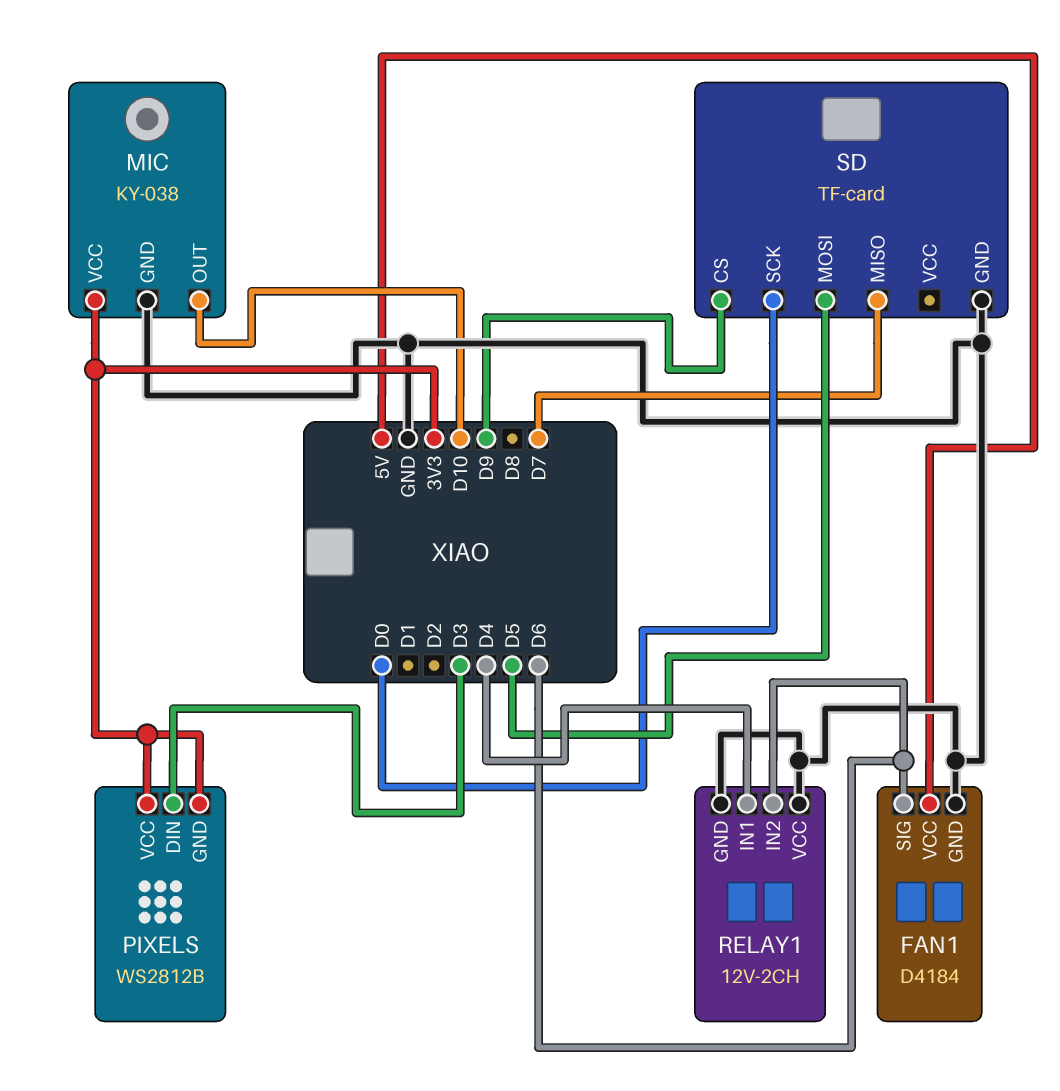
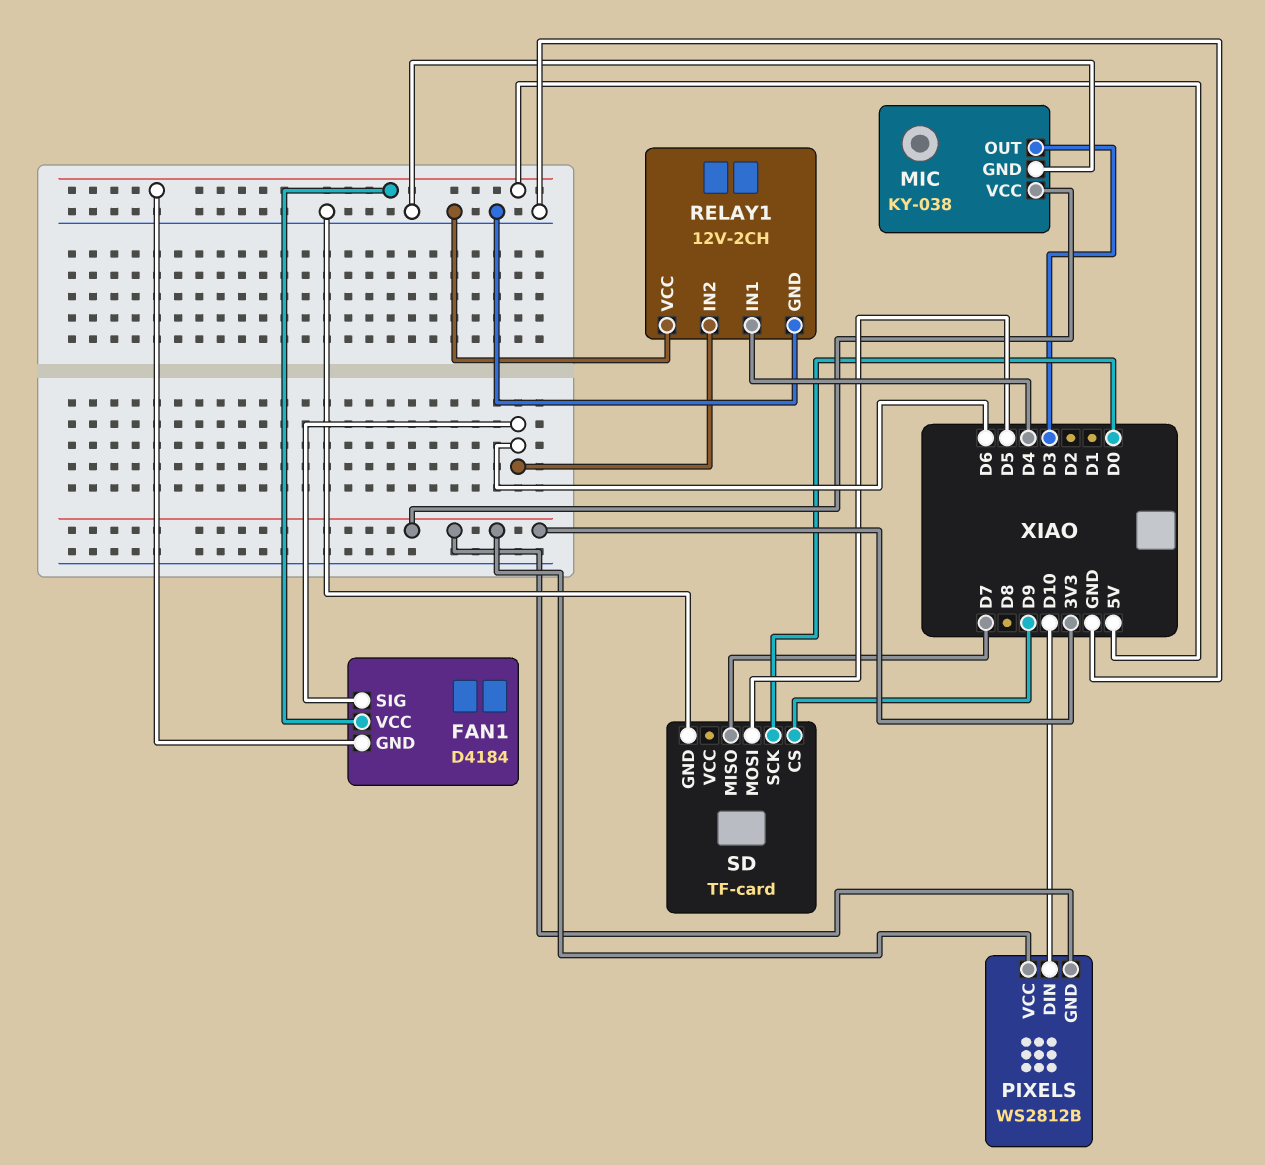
FAN1 pin GND: GND -> 5V
MIC pin OUT: D10 -> D3
PIXELS pin DIN: D3 -> D10

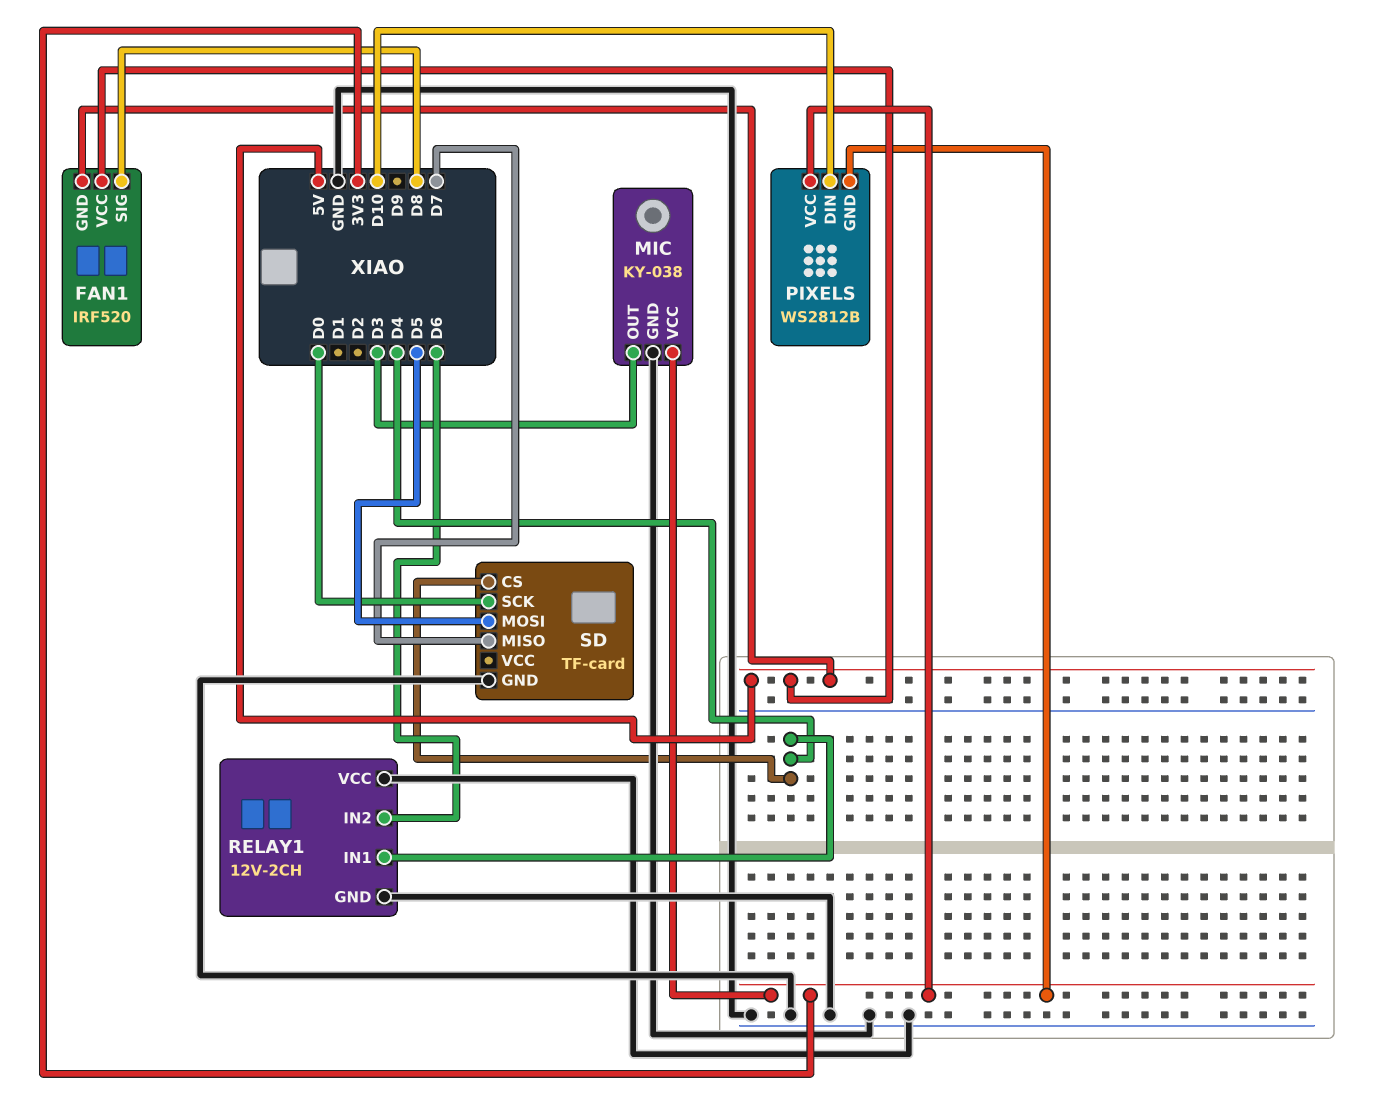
FAN1: D4184 -> IRF520
FAN1 pin SIG: D6 -> D8
SD pin CS: D9 -> D4

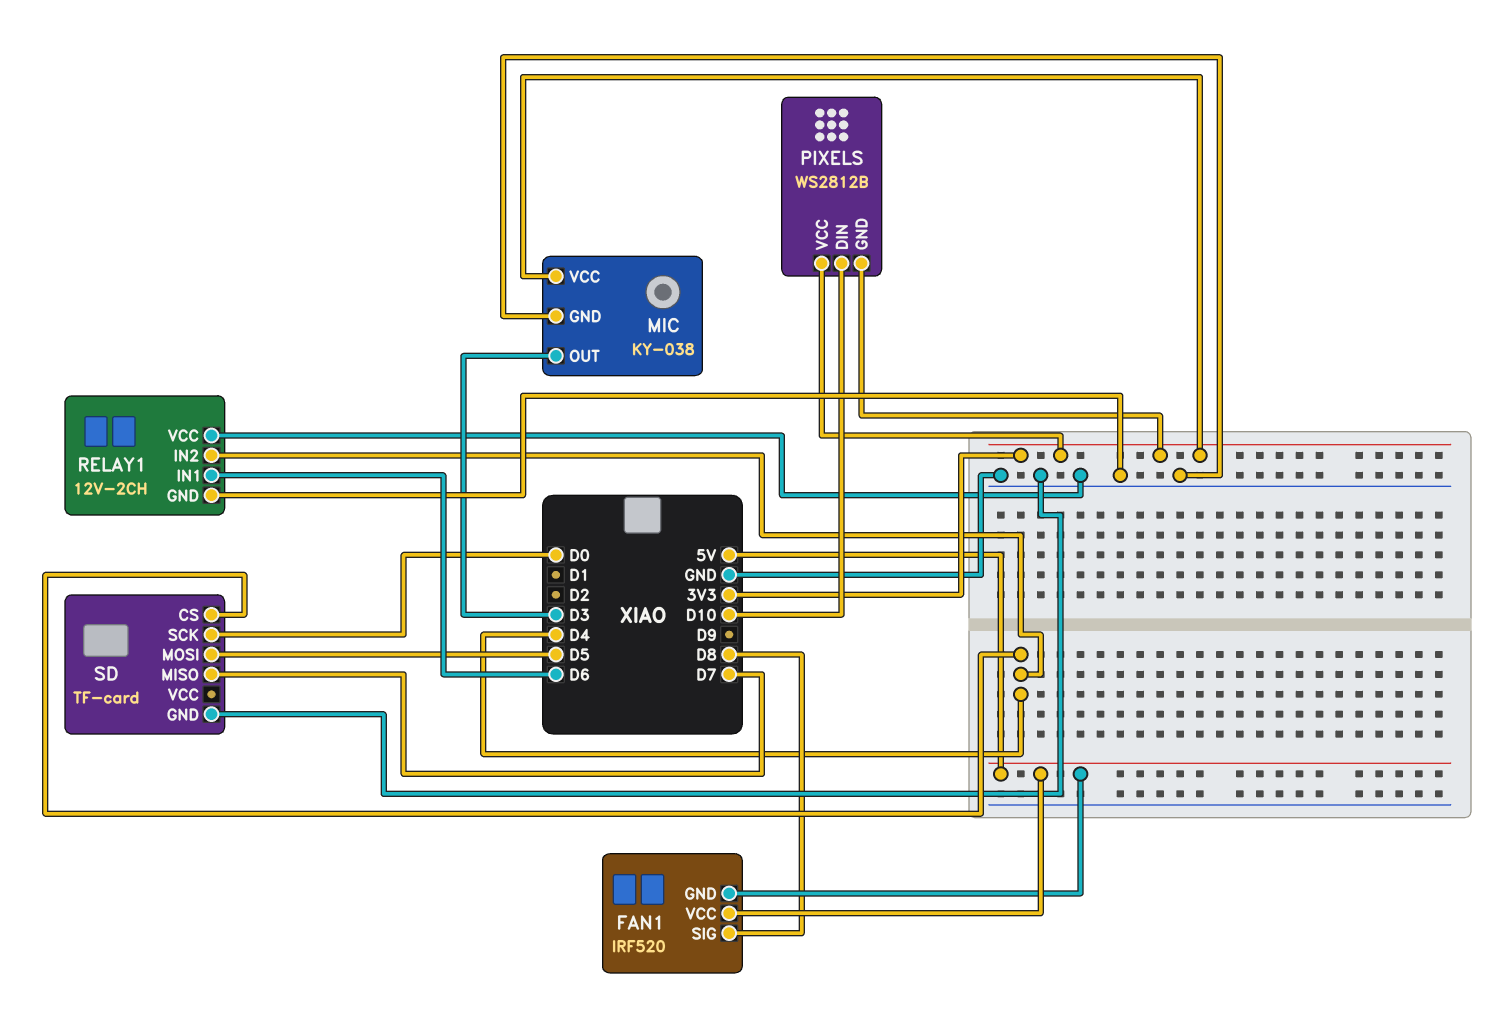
RELAY1 pin IN1: D4 -> D6
RELAY1 pin IN2: D6 -> D4

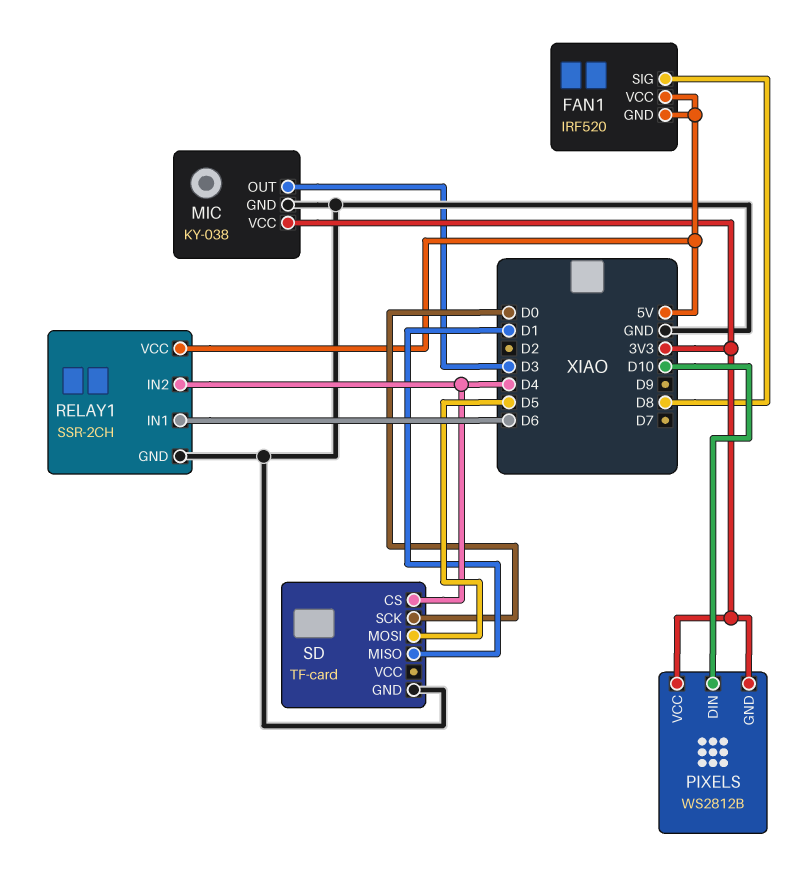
RELAY1: 12V-2CH -> SSR-2CH
RELAY1 pin VCC: GND -> 5V
SD pin MISO: D7 -> D1

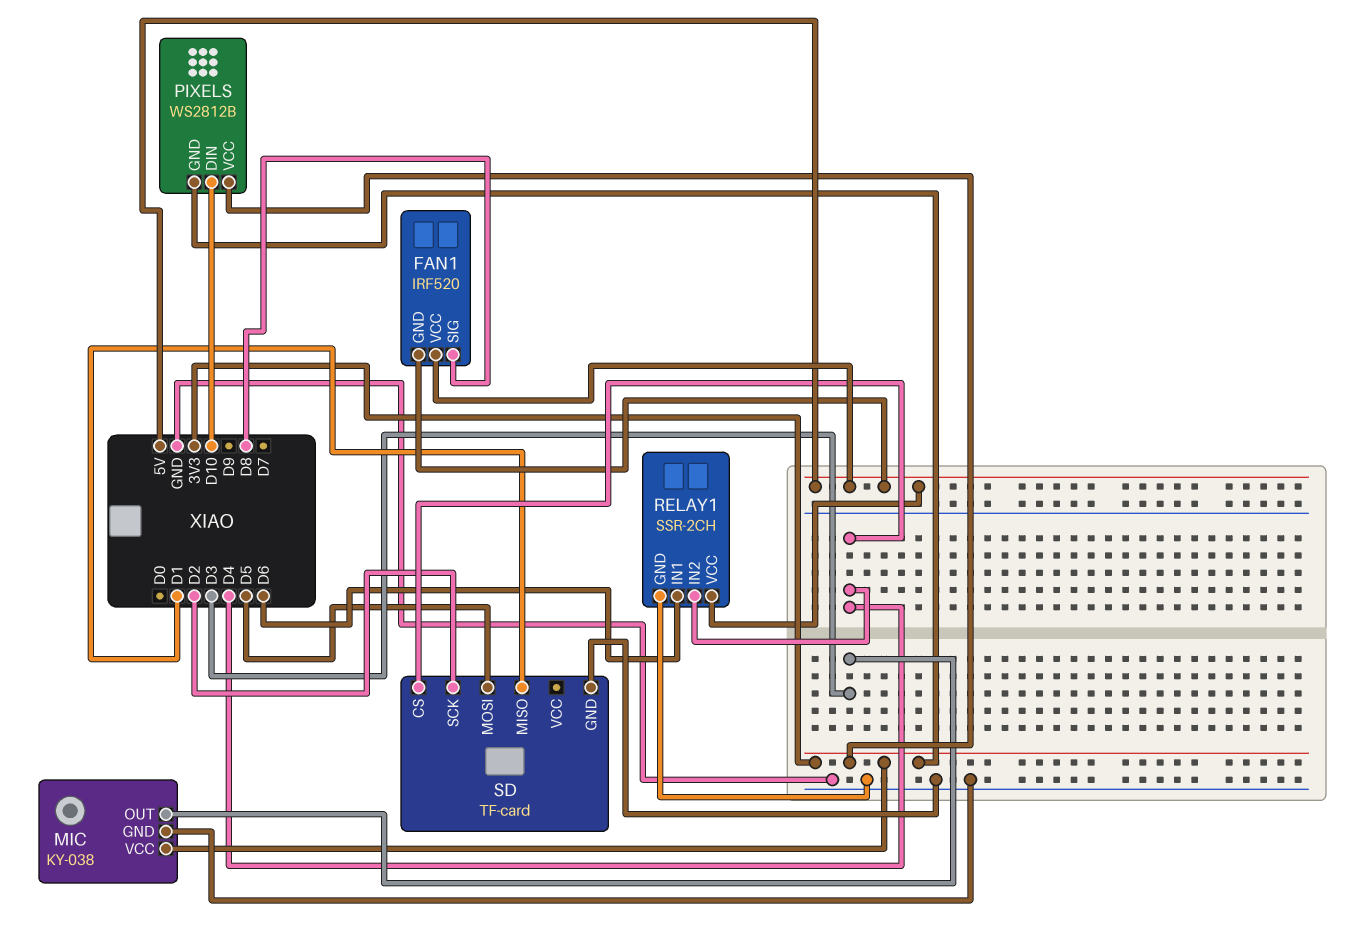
SD pin SCK: D0 -> D2

